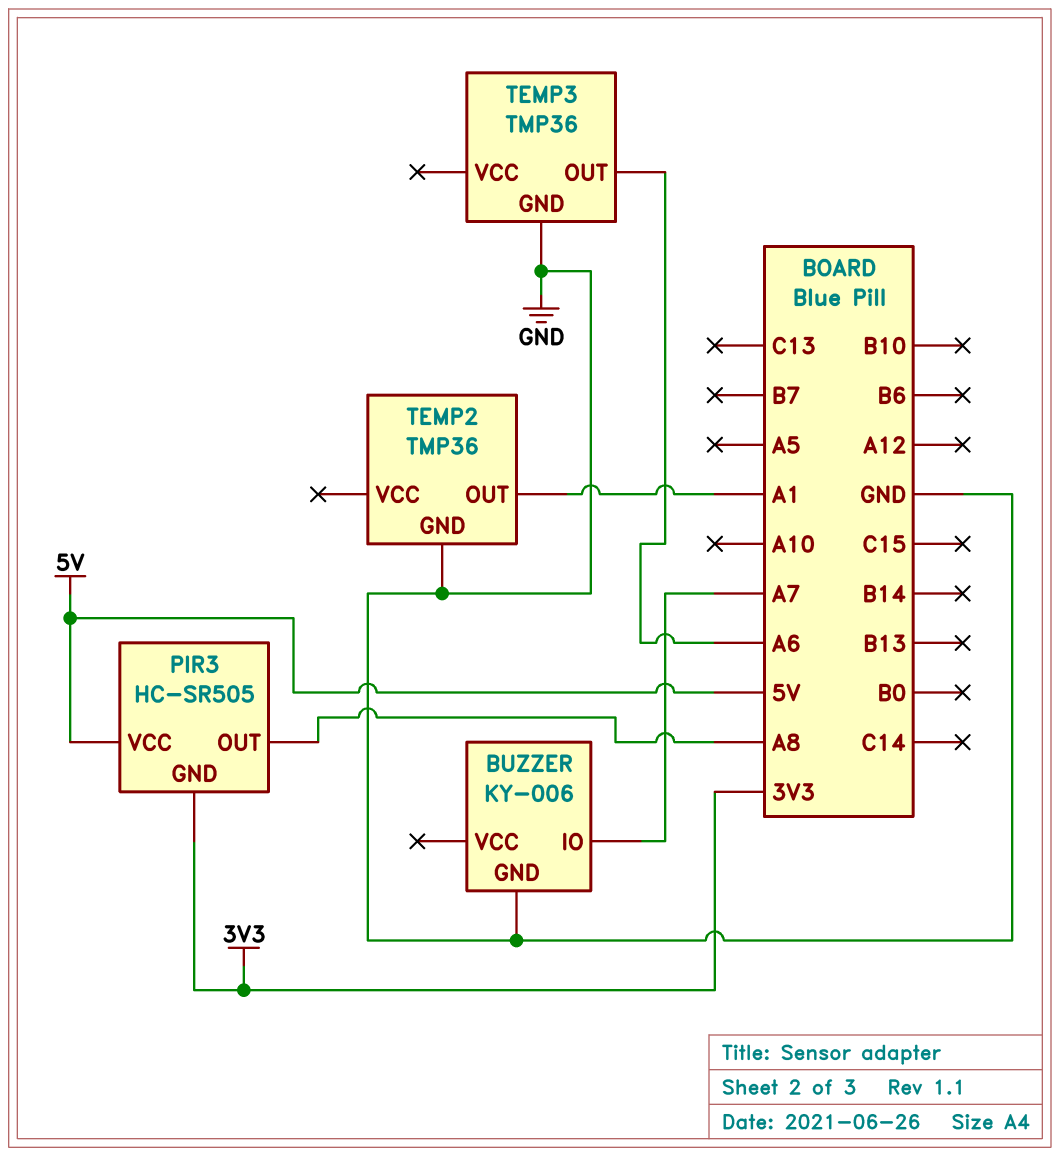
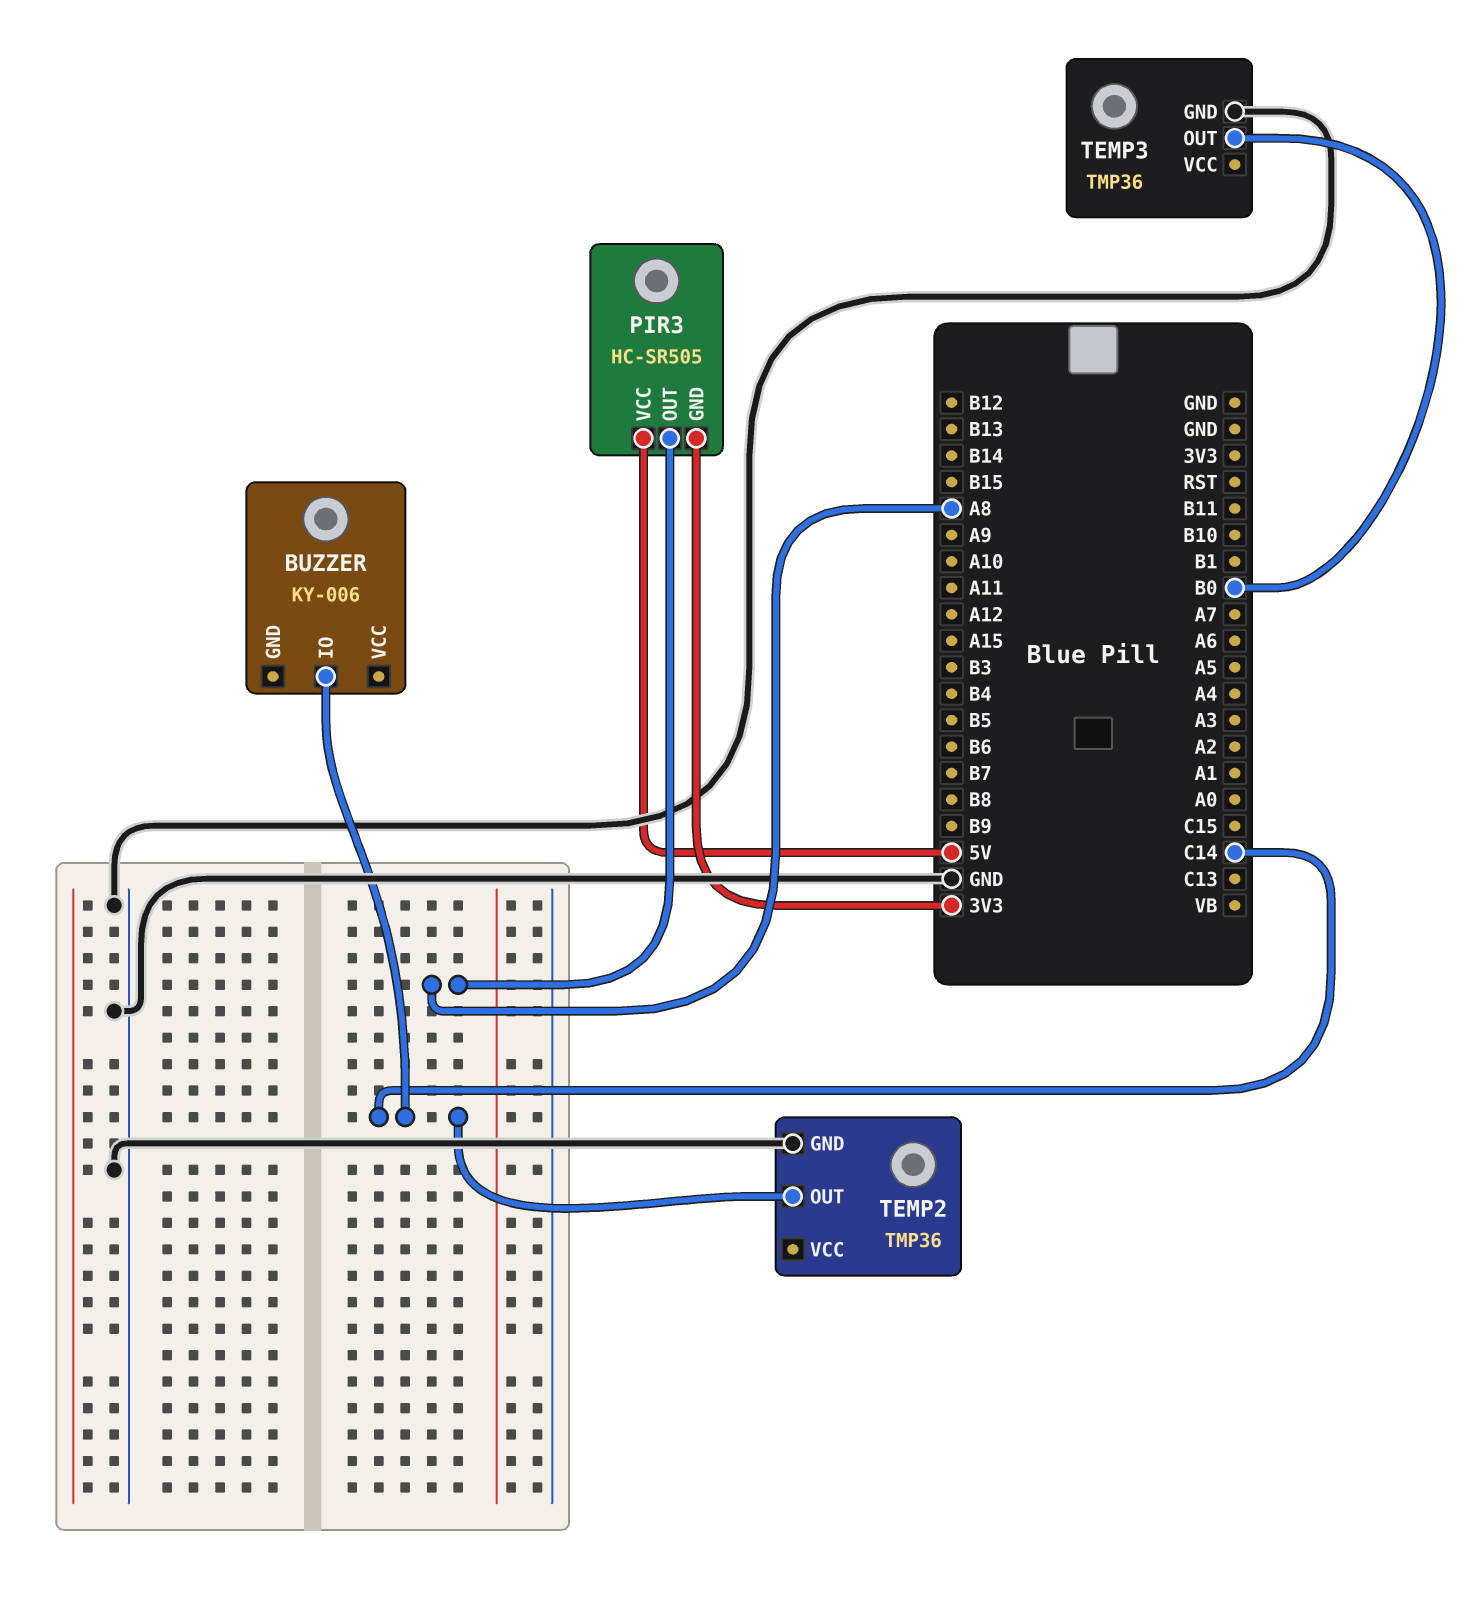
BUZZER pin GND: GND -> none
BUZZER pin IO: A7 -> C14
TEMP2 pin OUT: A1 -> C14
TEMP3 pin OUT: A6 -> B0

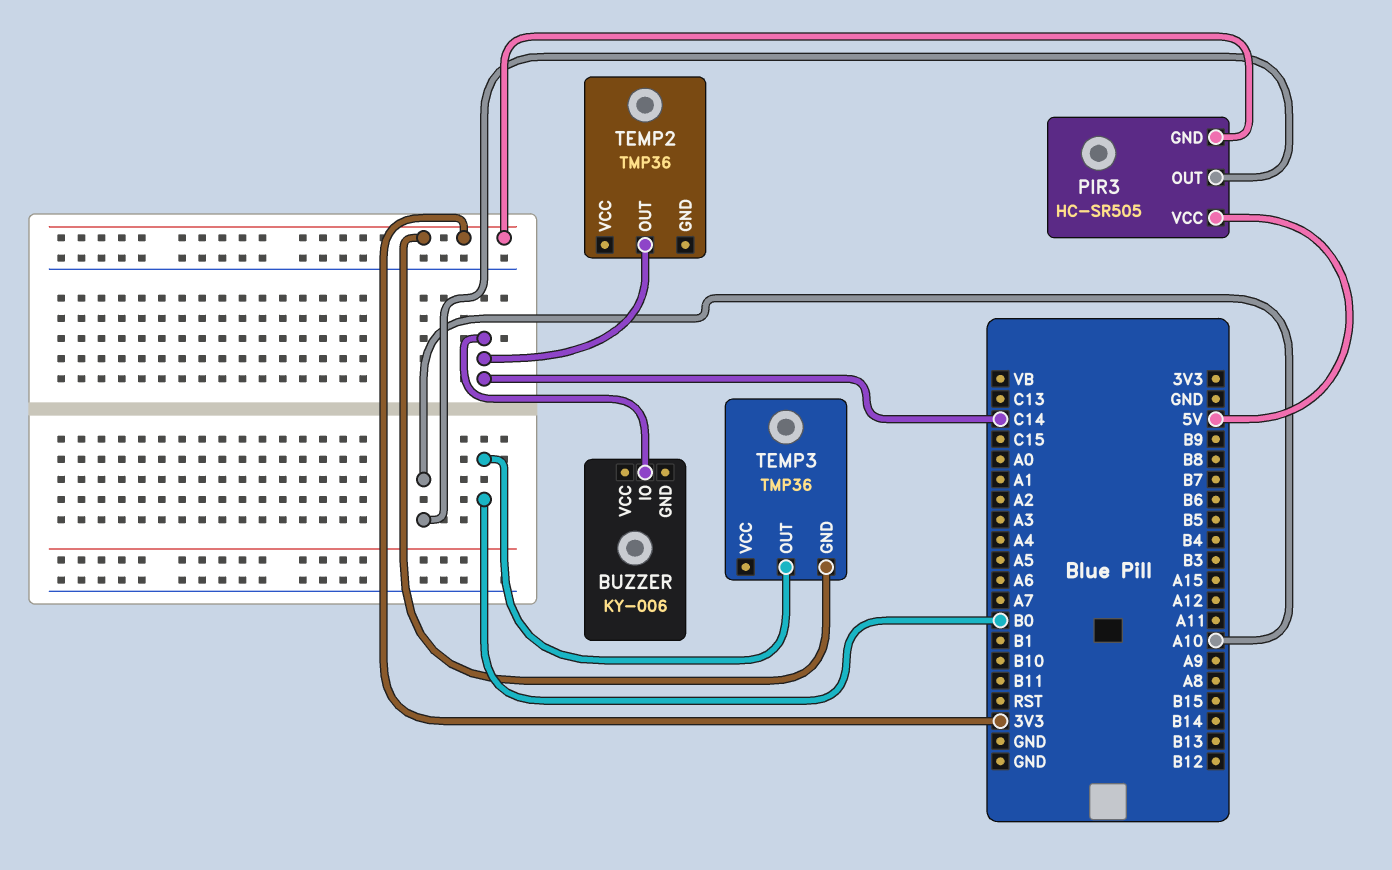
PIR3 pin OUT: A8 -> A10
TEMP2 pin GND: GND -> none
TEMP3 pin GND: GND -> 3V3

